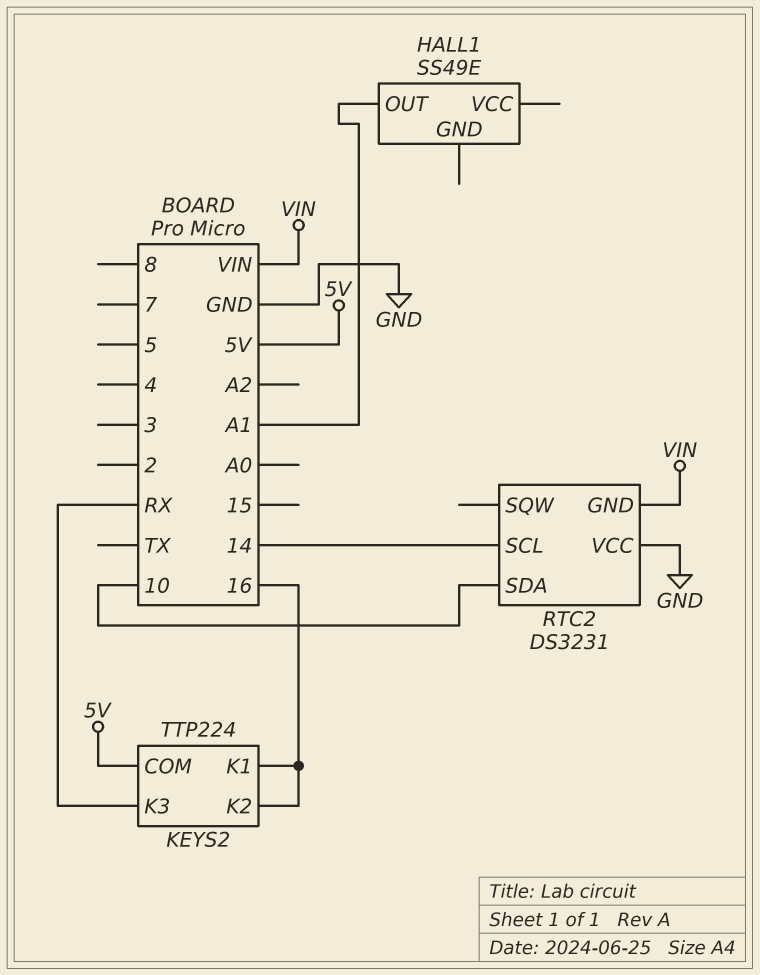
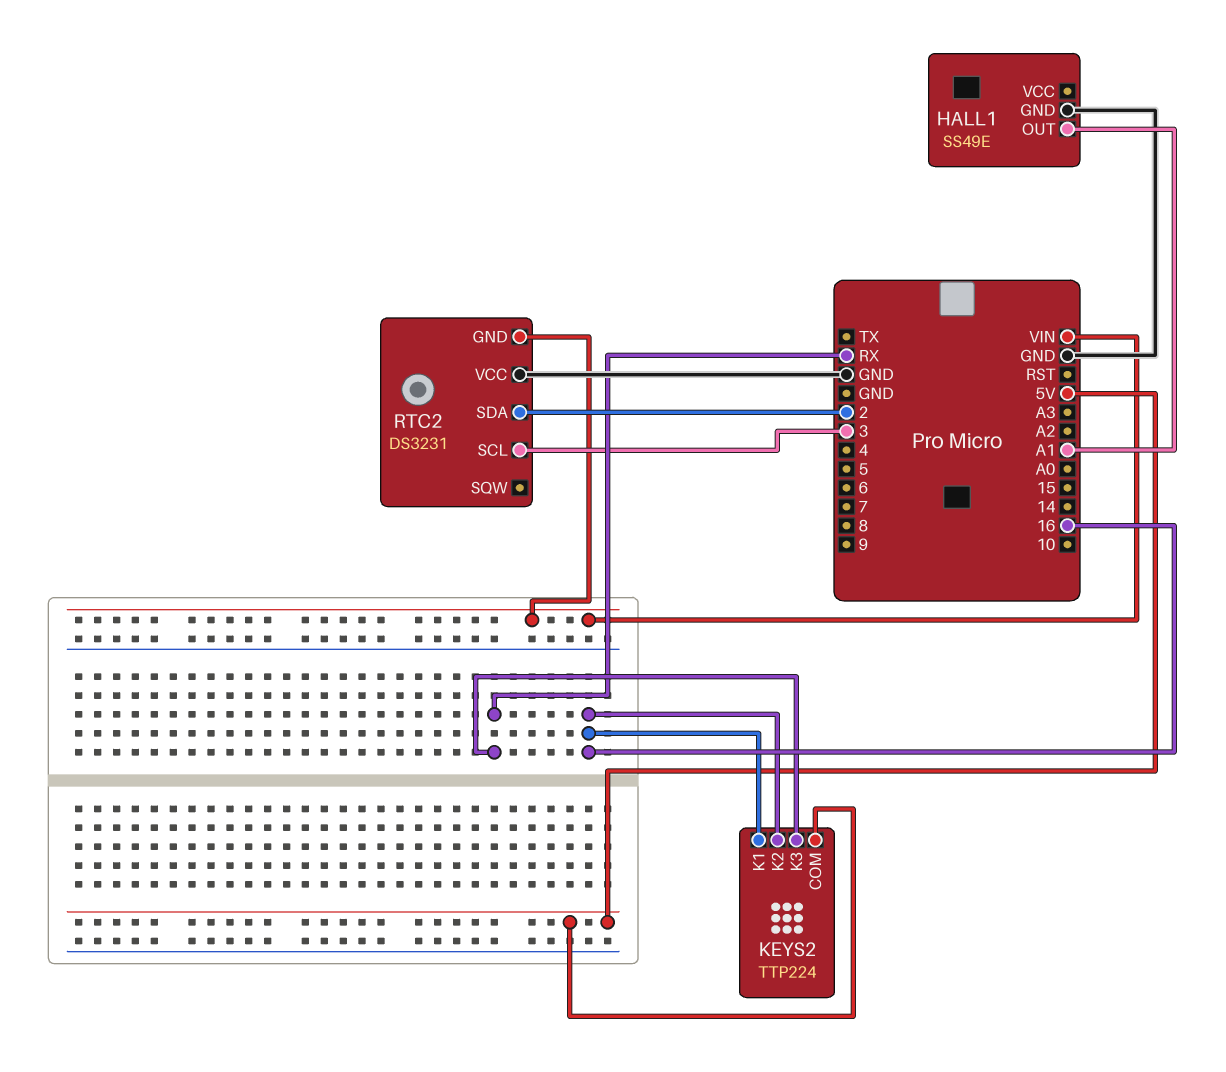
HALL1 pin GND: none -> GND
RTC2 pin SCL: 14 -> 3
RTC2 pin SDA: 10 -> 2

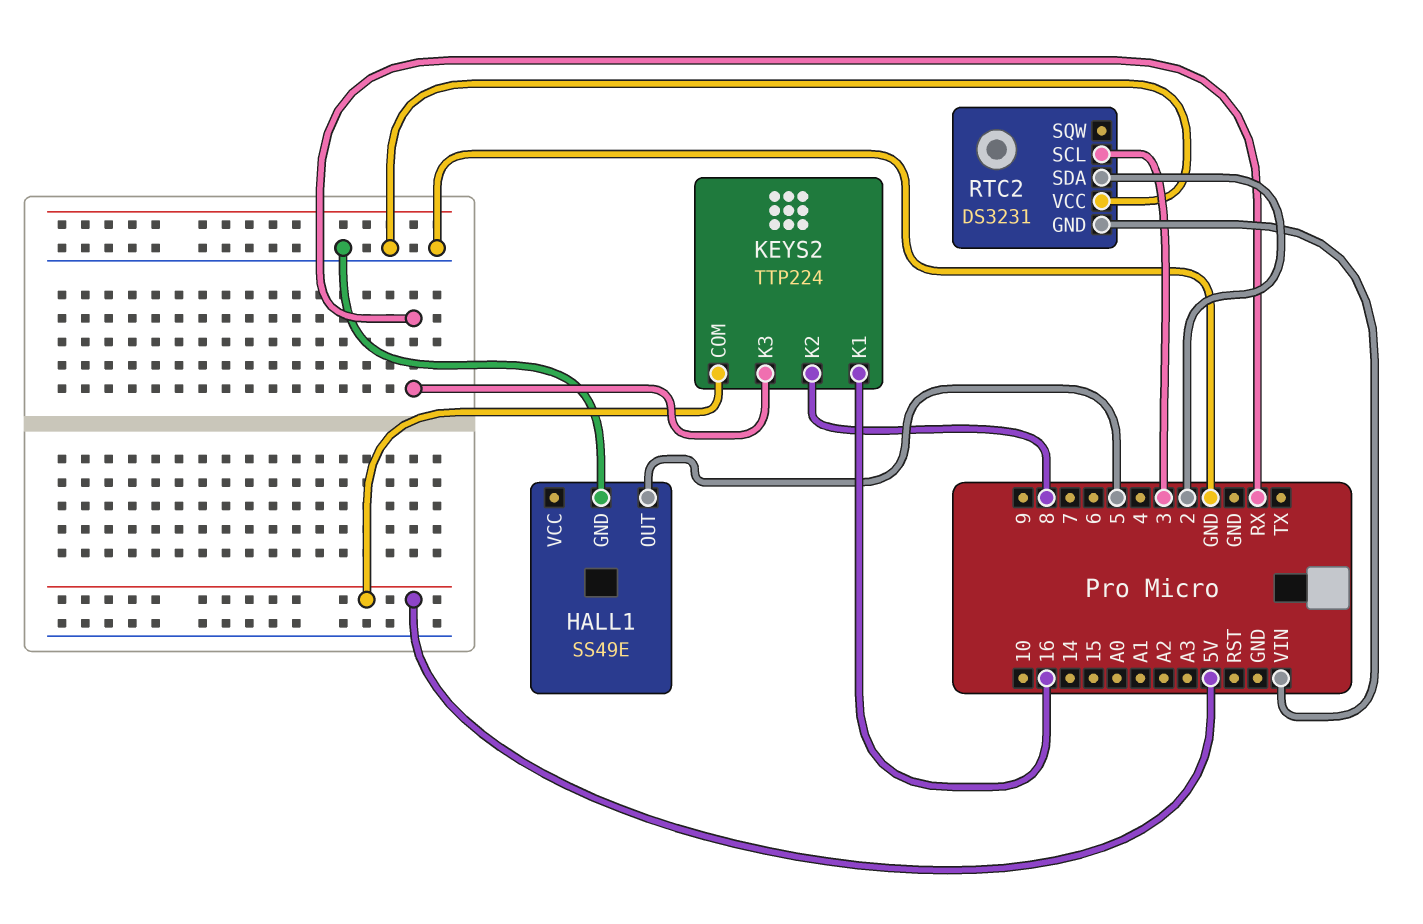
HALL1 pin OUT: A1 -> 5
KEYS2 pin K2: 16 -> 8

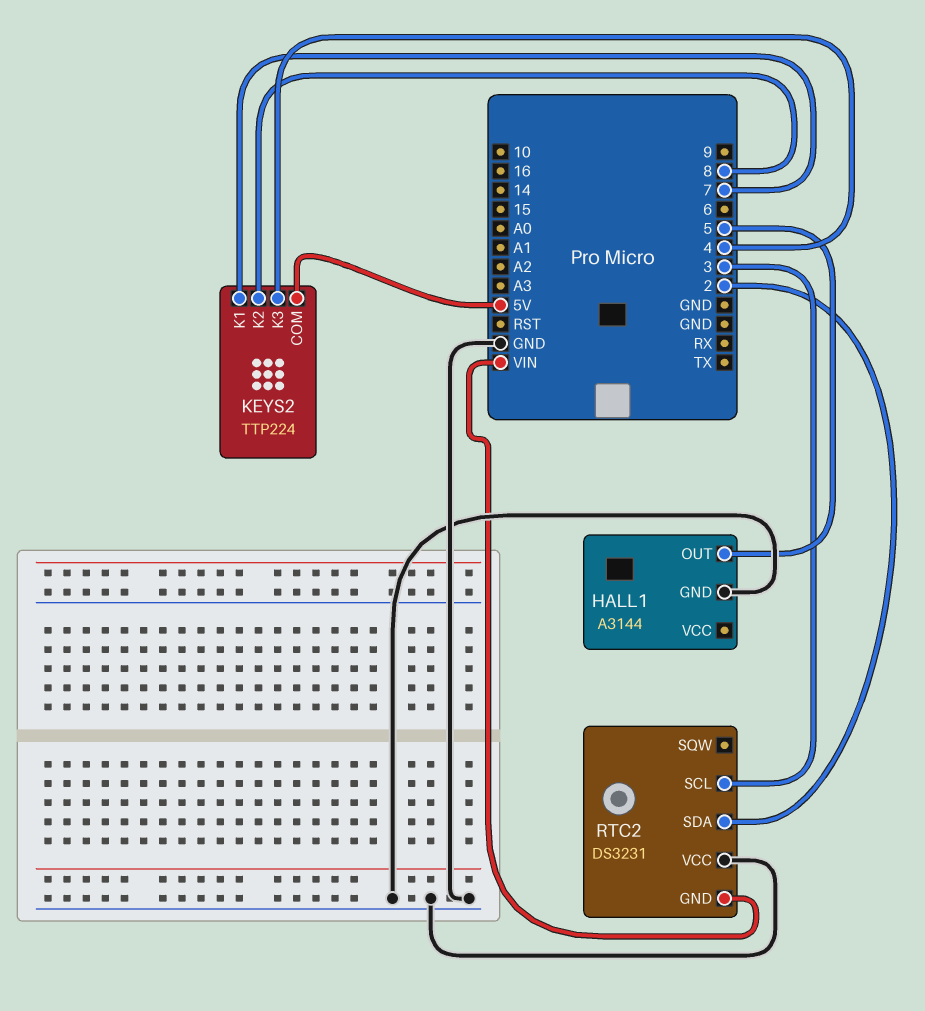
HALL1: SS49E -> A3144
KEYS2 pin K1: 16 -> 7
KEYS2 pin K3: RX -> 4

